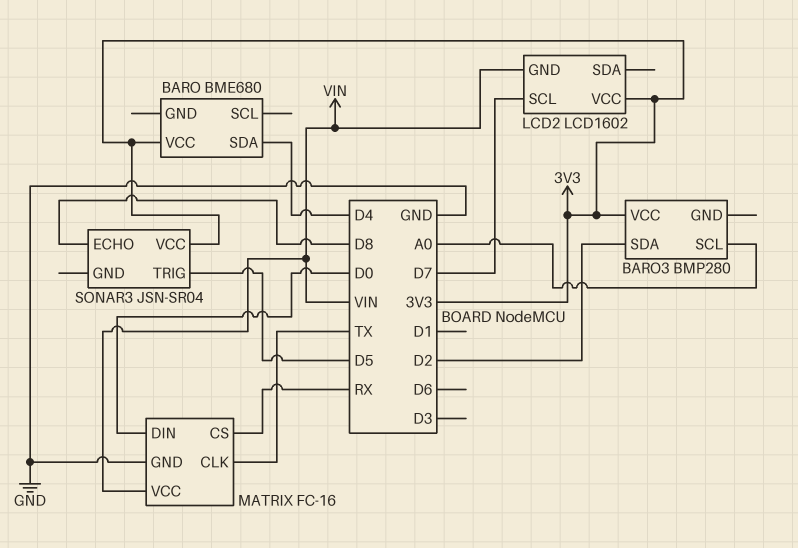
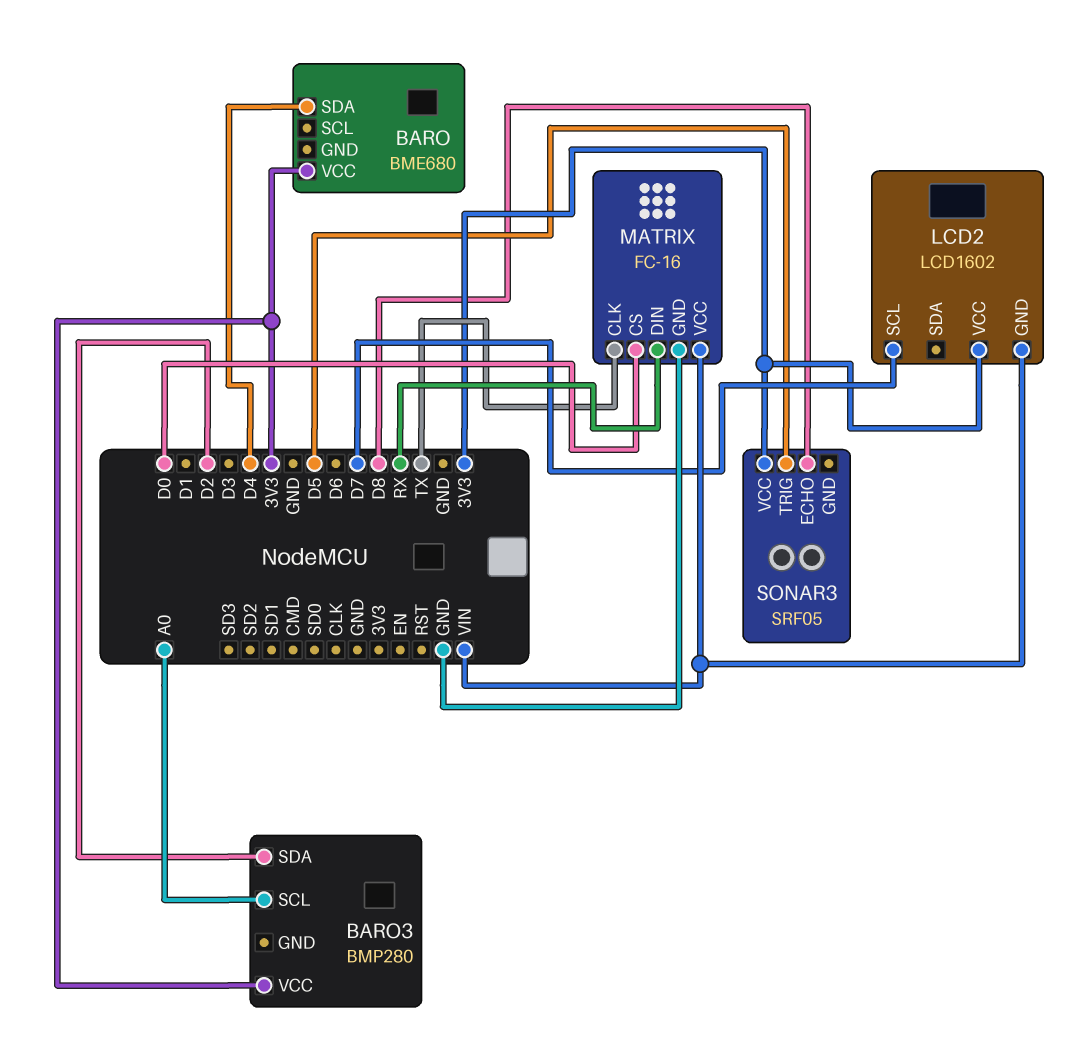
MATRIX pin CS: RX -> D0
MATRIX pin DIN: D0 -> RX
SONAR3: JSN-SR04 -> SRF05

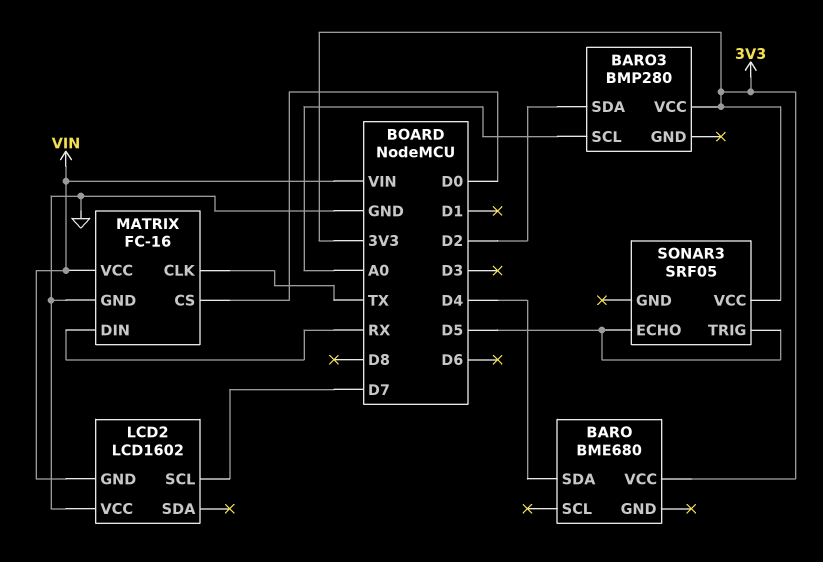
LCD2 pin VCC: 3V3 -> GND
SONAR3 pin ECHO: D8 -> D5

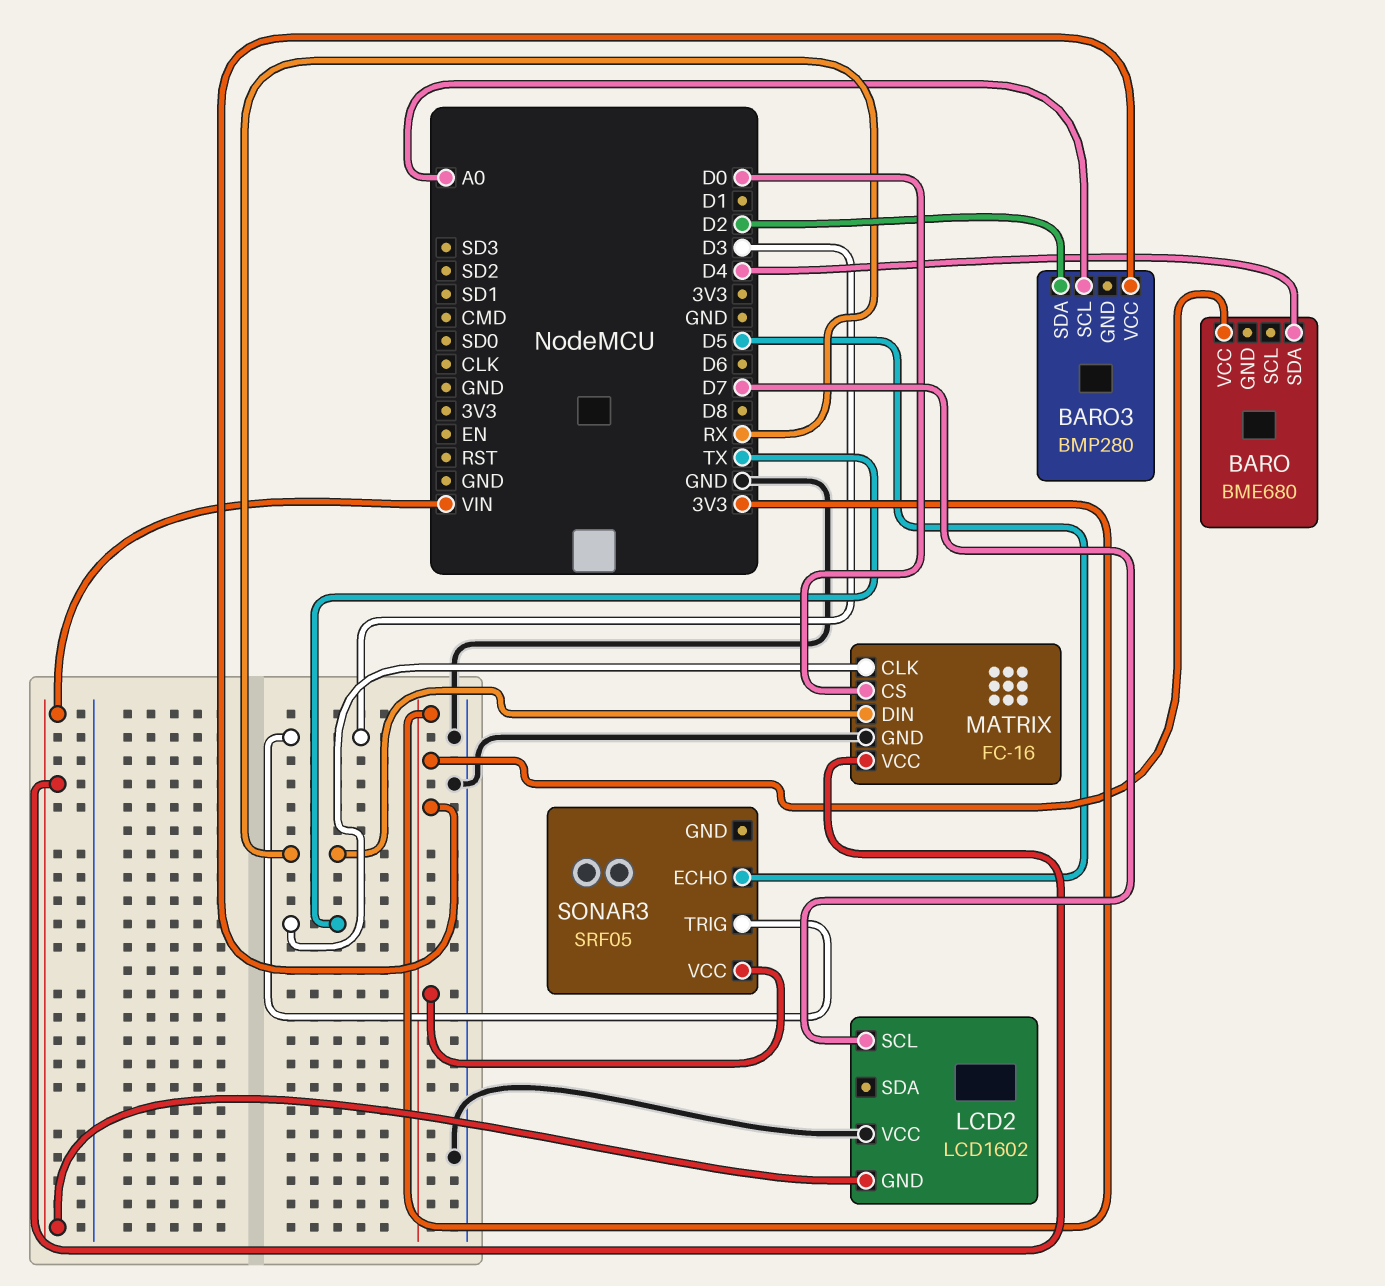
SONAR3 pin TRIG: D5 -> D3

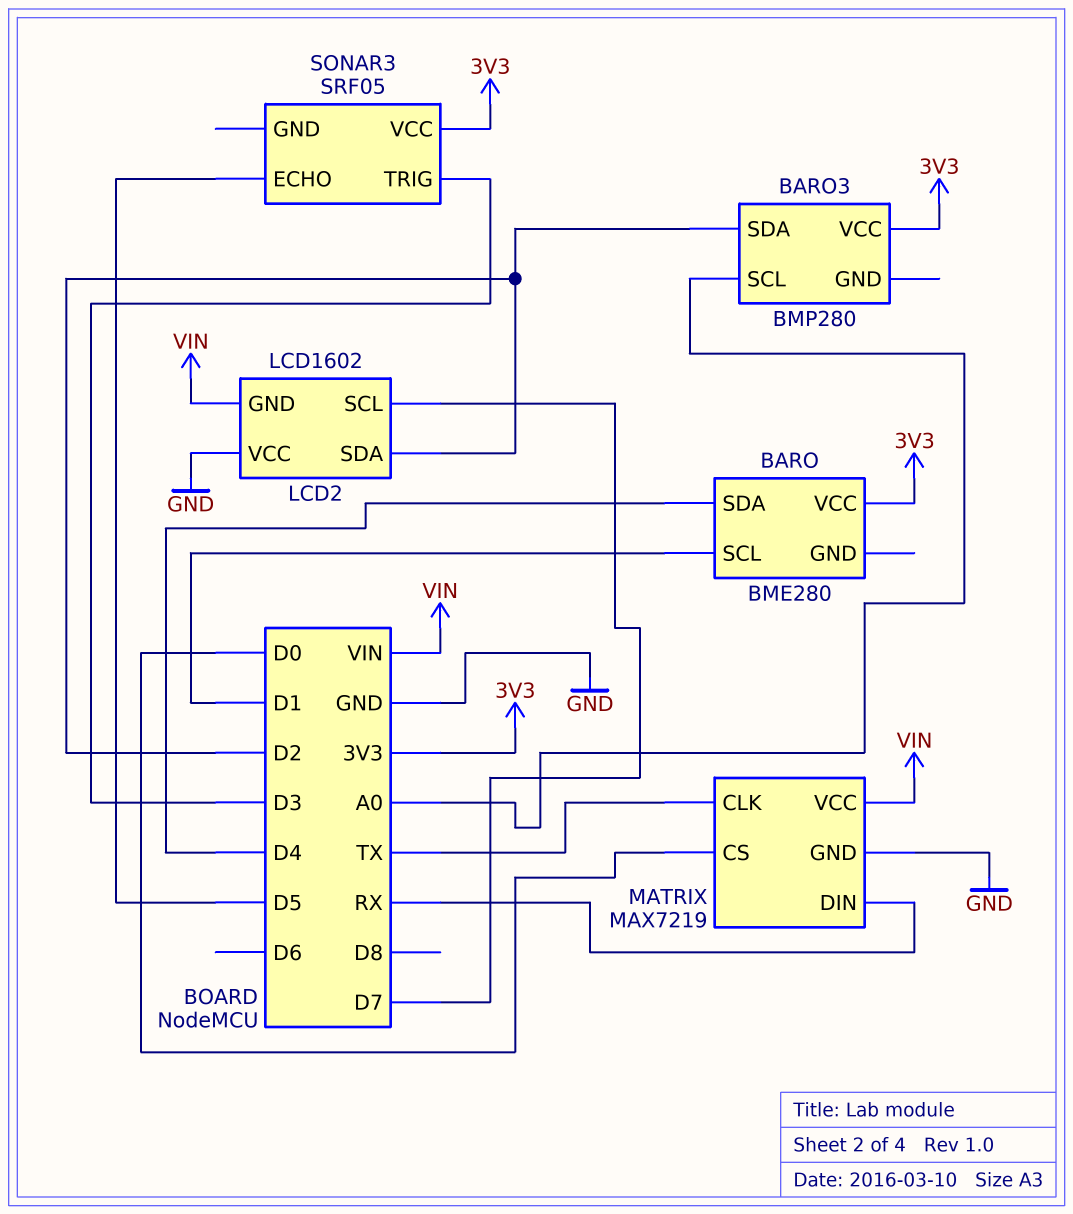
BARO: BME680 -> BME280
BARO pin SCL: none -> D1
LCD2 pin SDA: none -> D2
MATRIX: FC-16 -> MAX7219

